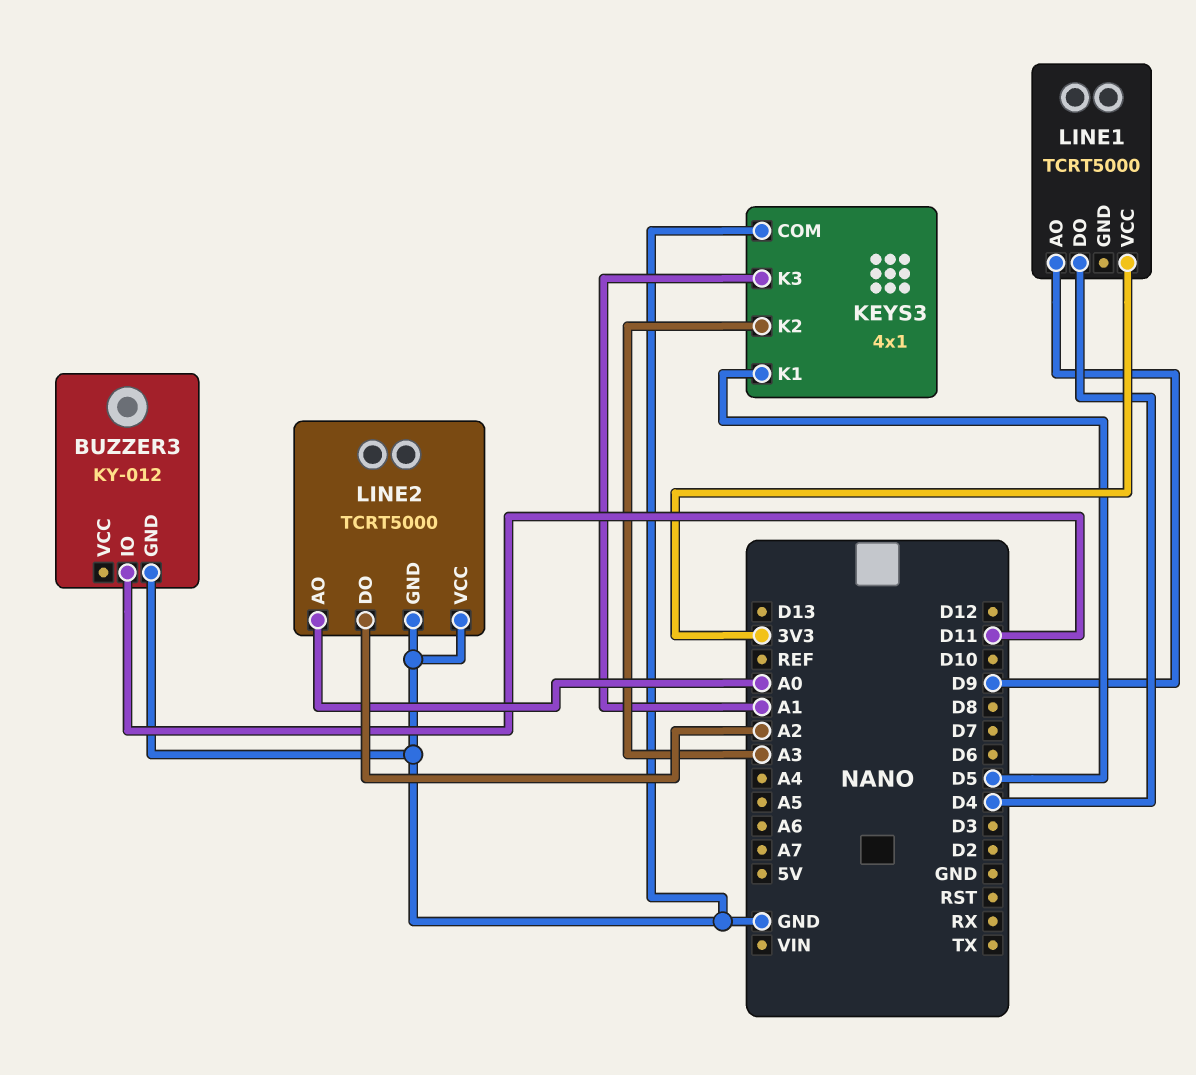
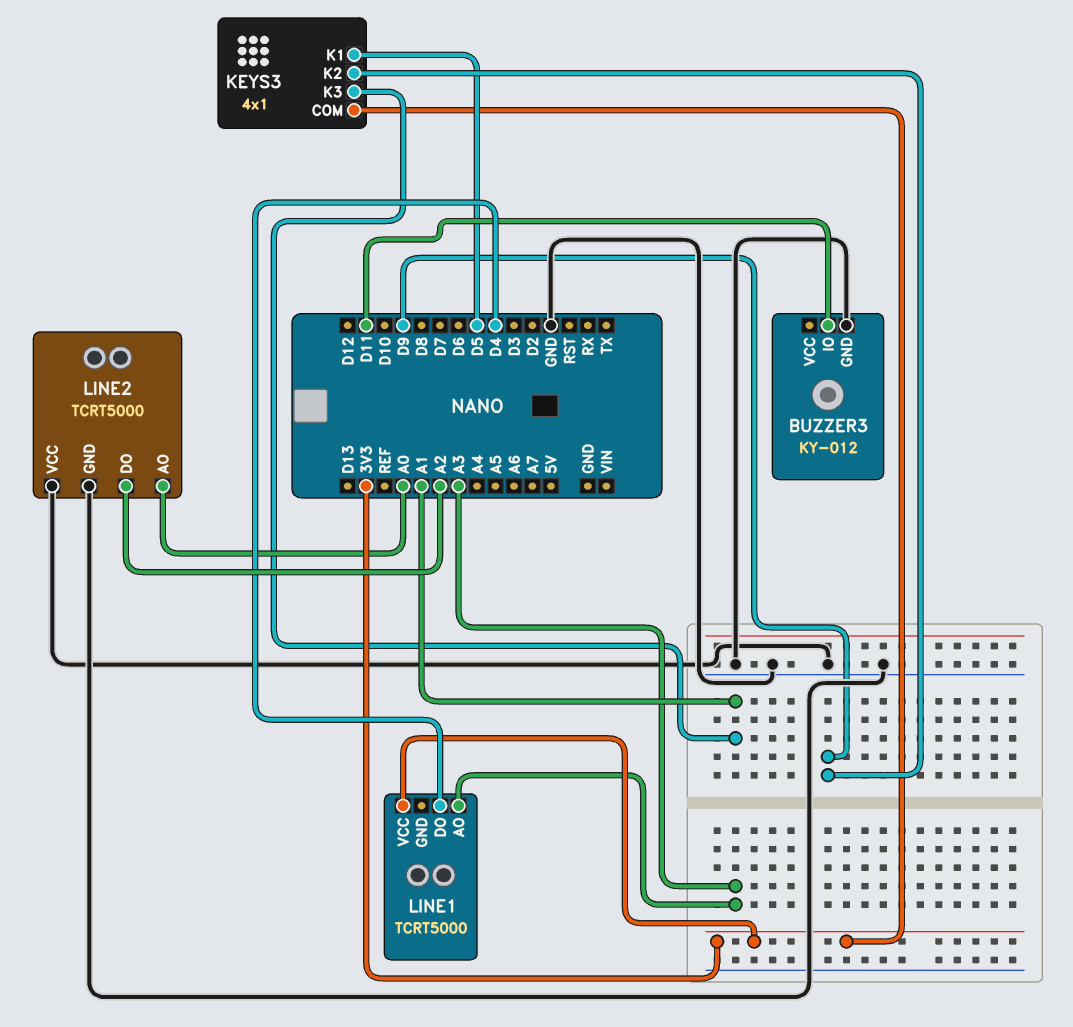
KEYS3 pin COM: GND -> 3V3
KEYS3 pin K2: A3 -> D9
LINE1 pin AO: D9 -> A3

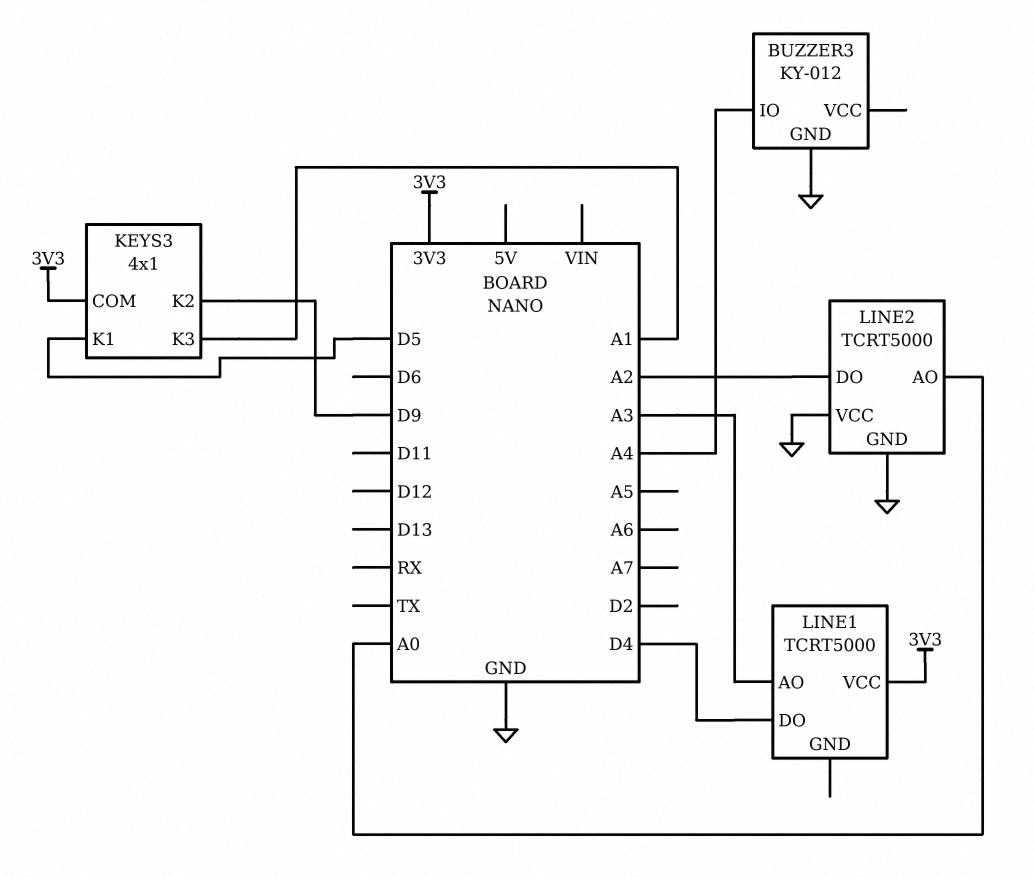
BUZZER3 pin IO: D11 -> A4

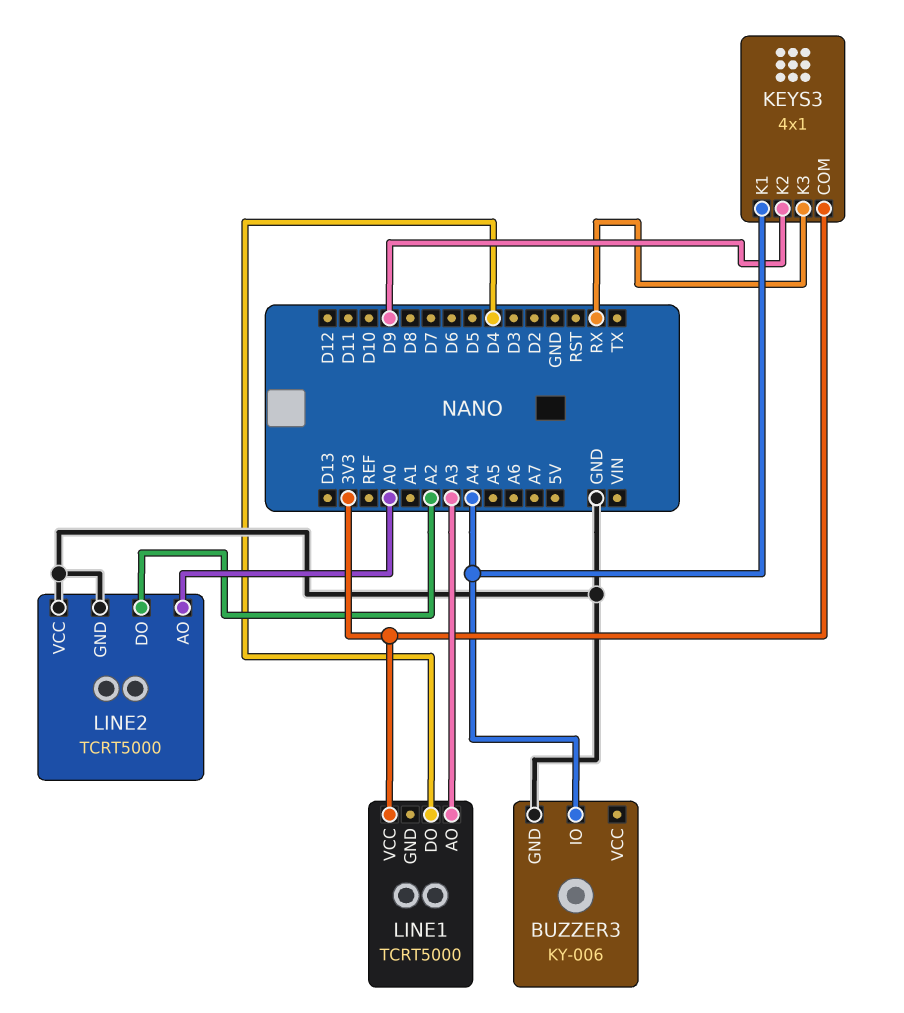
BUZZER3: KY-012 -> KY-006
KEYS3 pin K1: D5 -> A4
KEYS3 pin K3: A1 -> RX

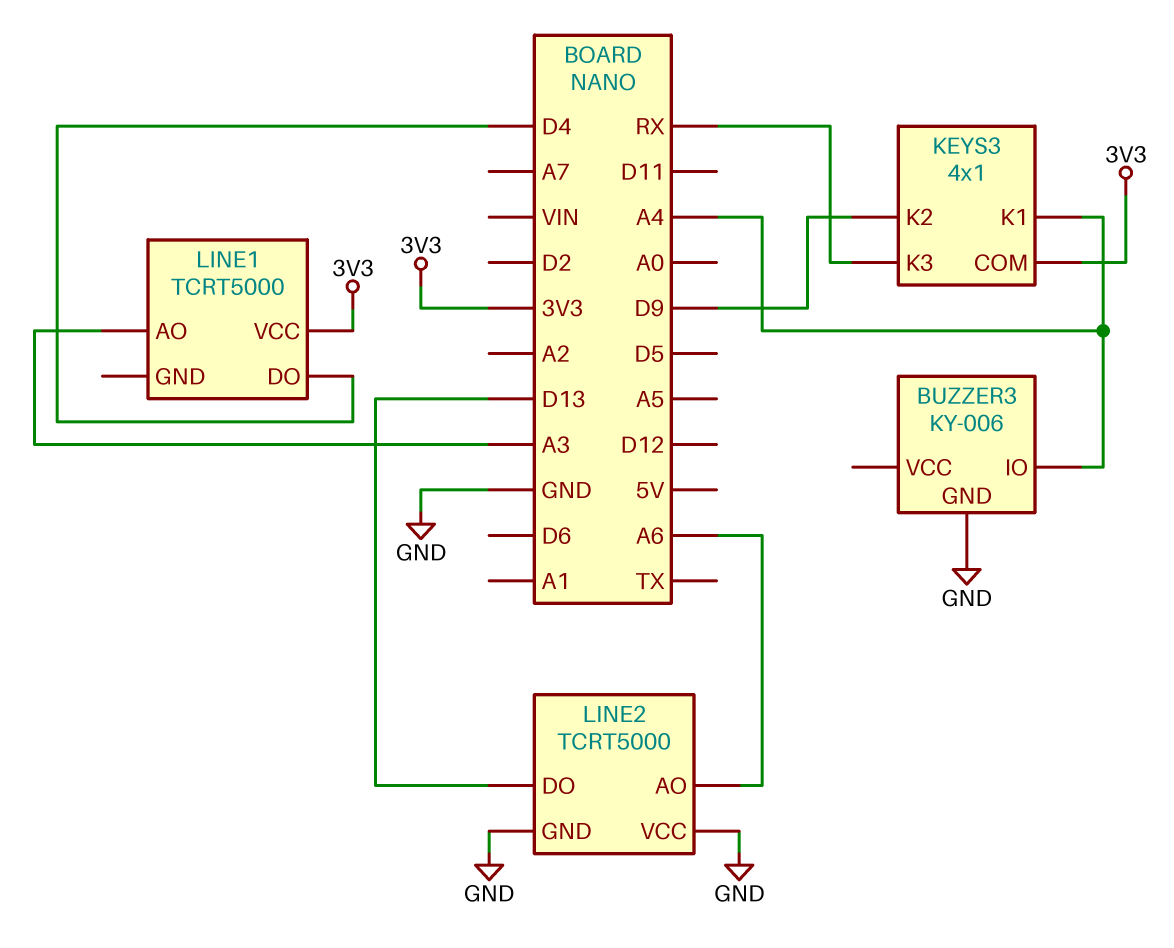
LINE2 pin AO: A0 -> A6
LINE2 pin DO: A2 -> D13

